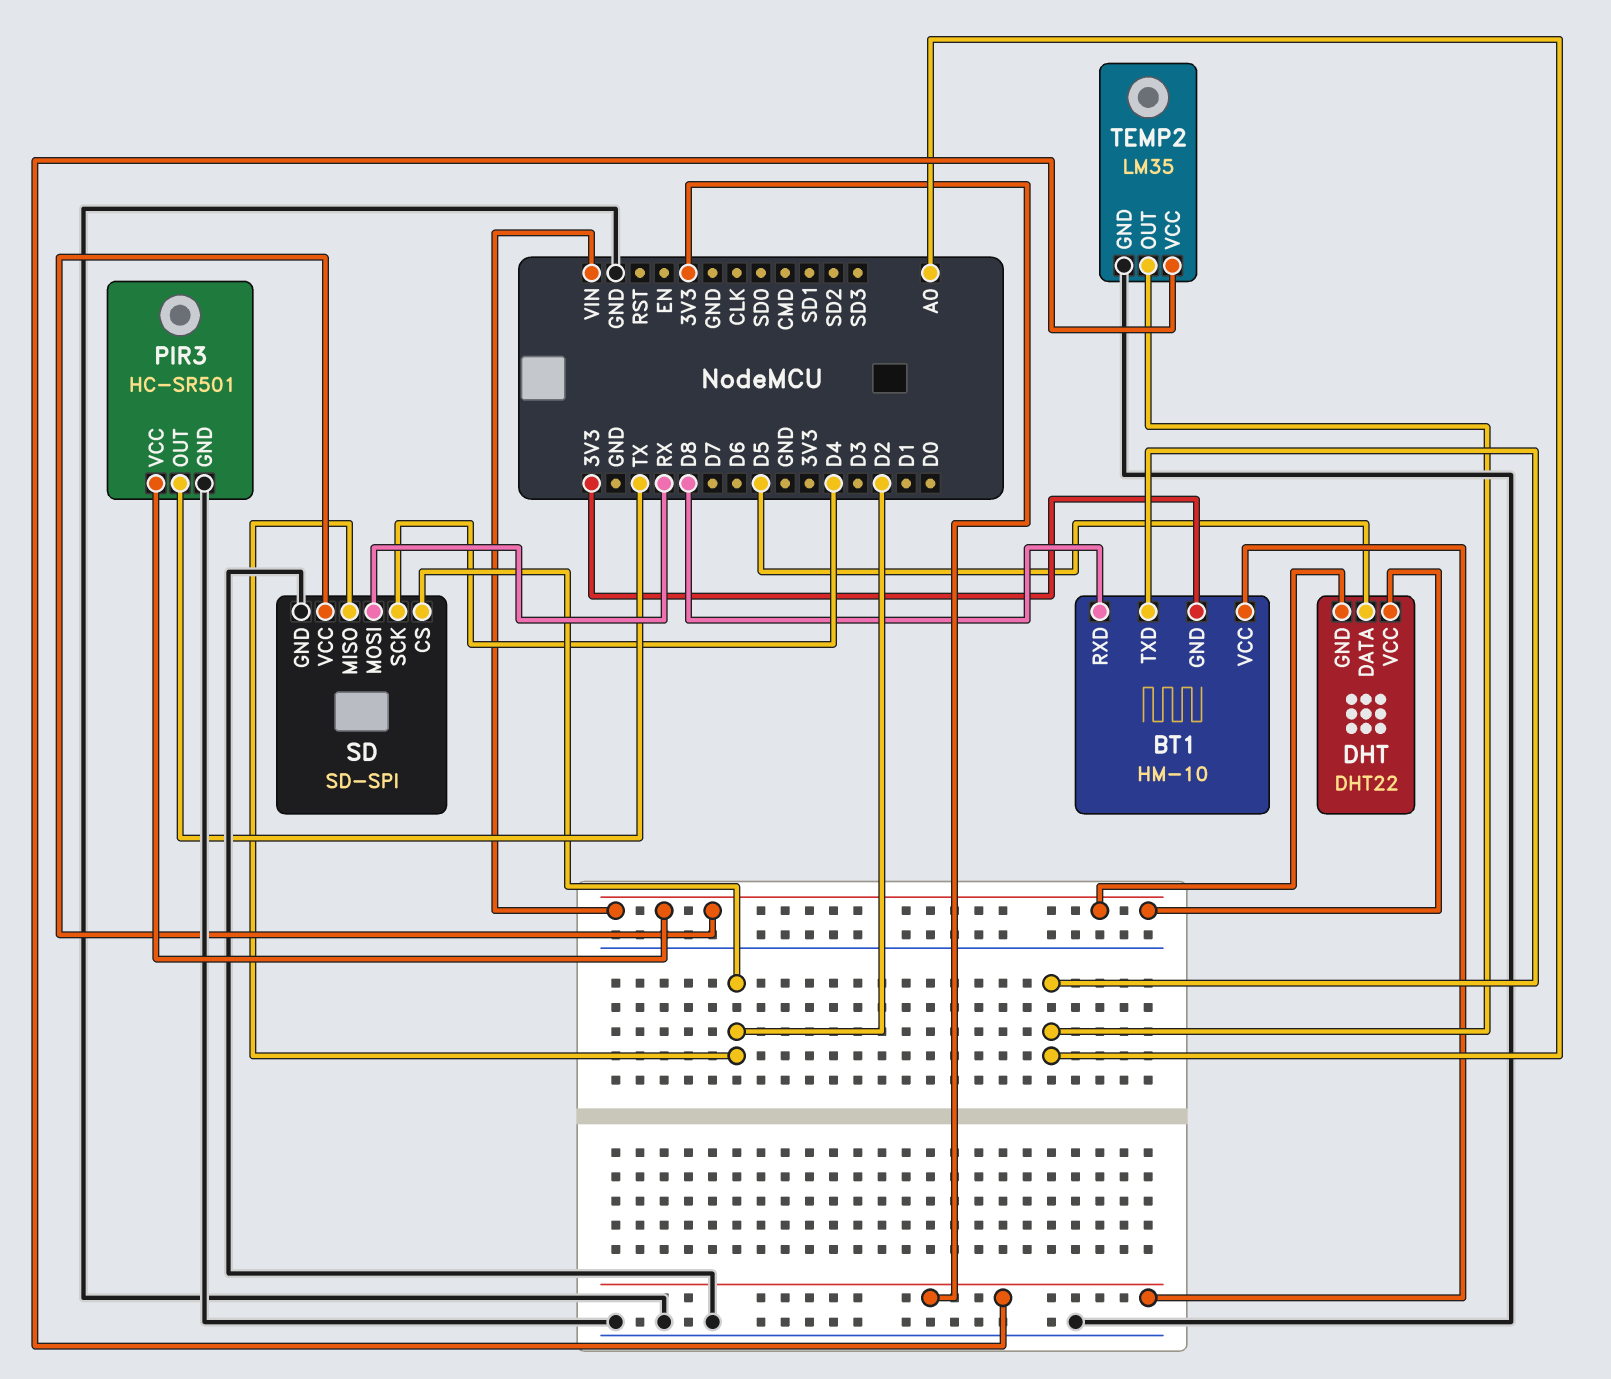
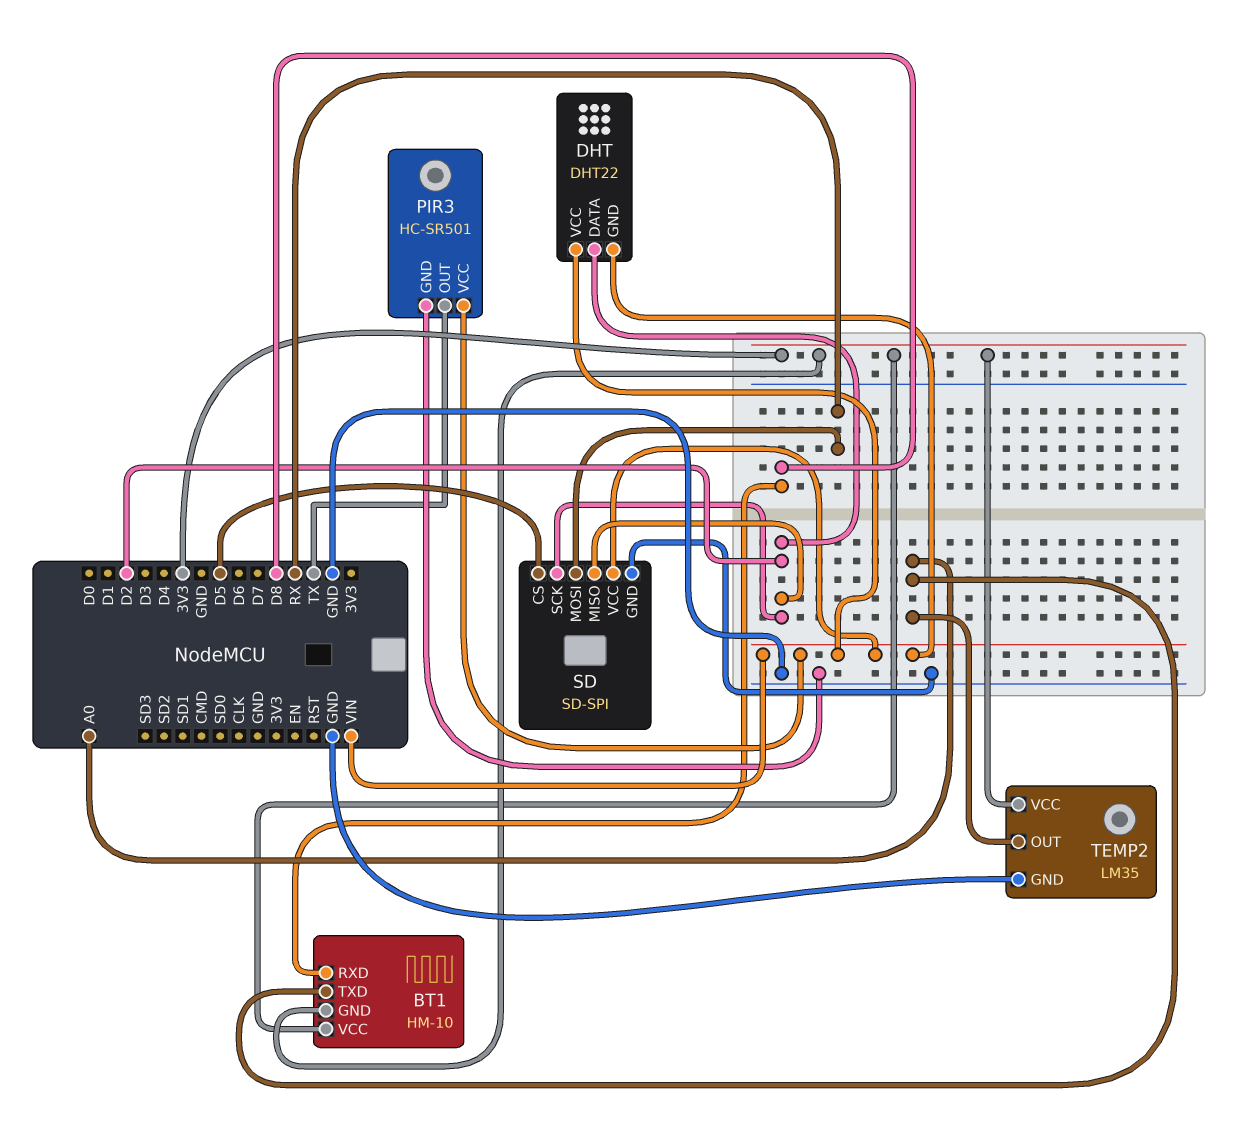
DHT pin DATA: D5 -> D2
SD pin CS: D2 -> D5
SD pin SCK: D4 -> D2

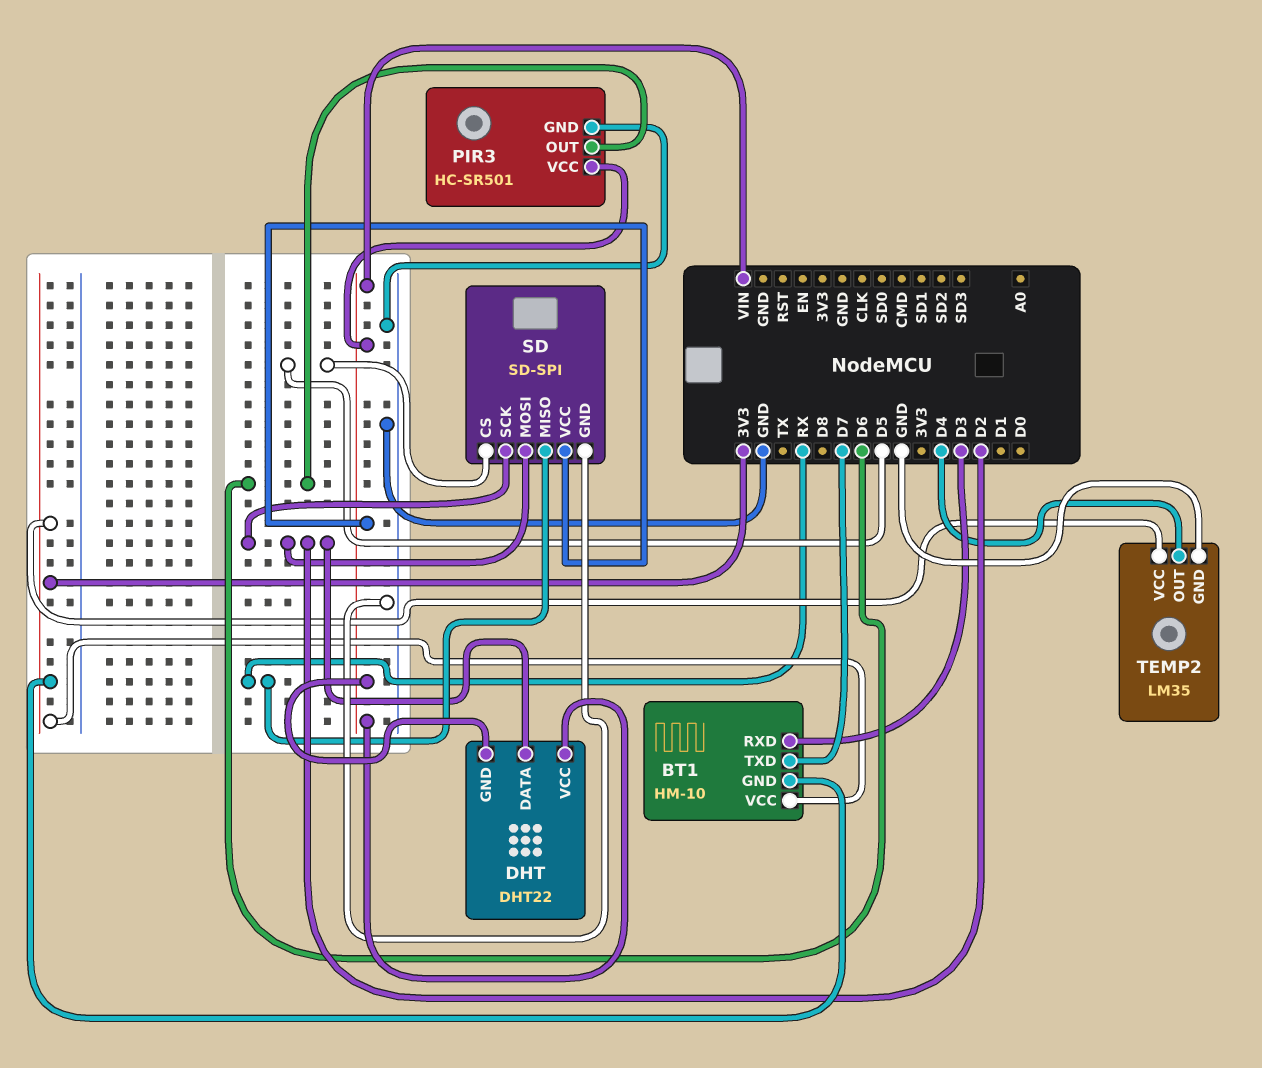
BT1 pin RXD: D8 -> D3
BT1 pin TXD: A0 -> D7
PIR3 pin OUT: TX -> D6
SD pin MISO: D2 -> RX
SD pin MOSI: RX -> D2
TEMP2 pin OUT: A0 -> D4

